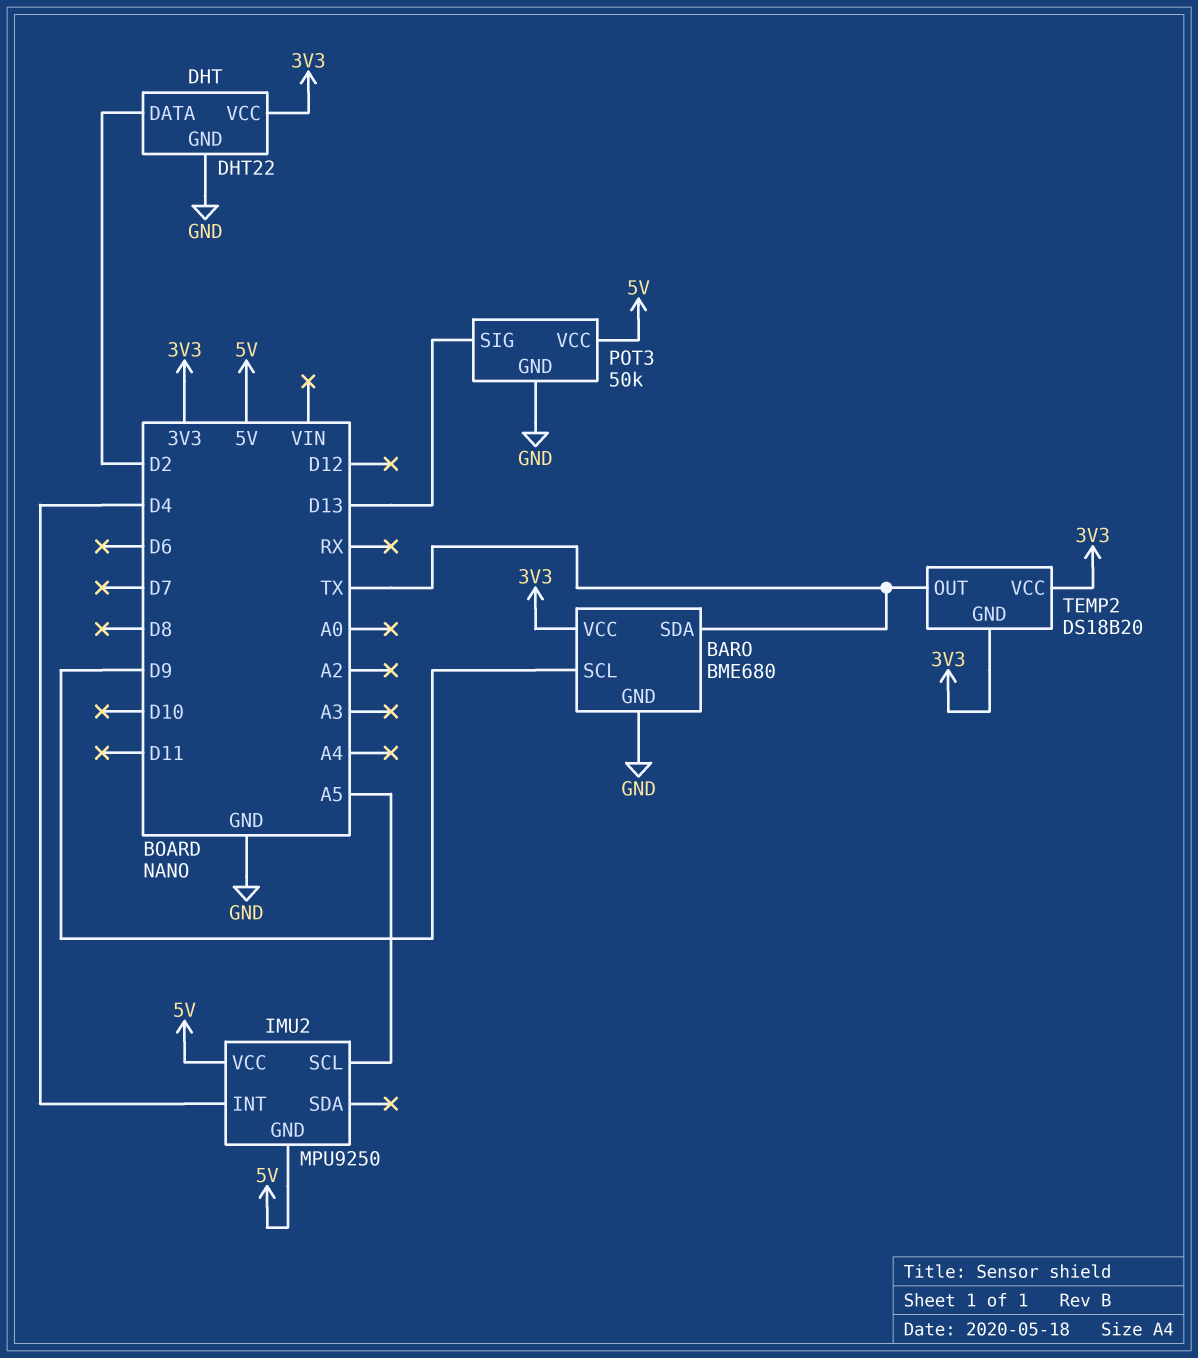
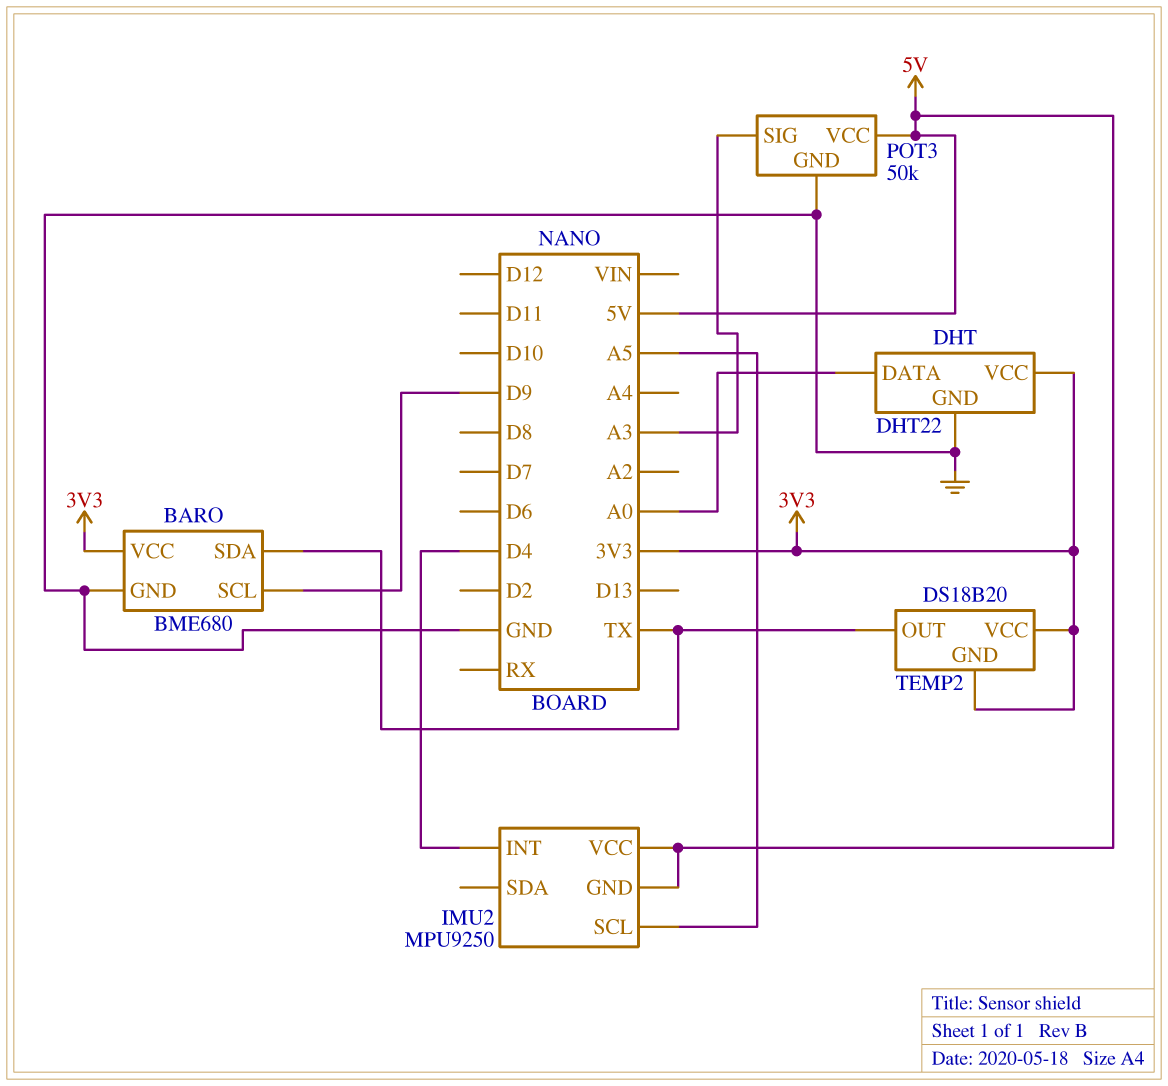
DHT pin DATA: D2 -> A0
POT3 pin SIG: D13 -> A3

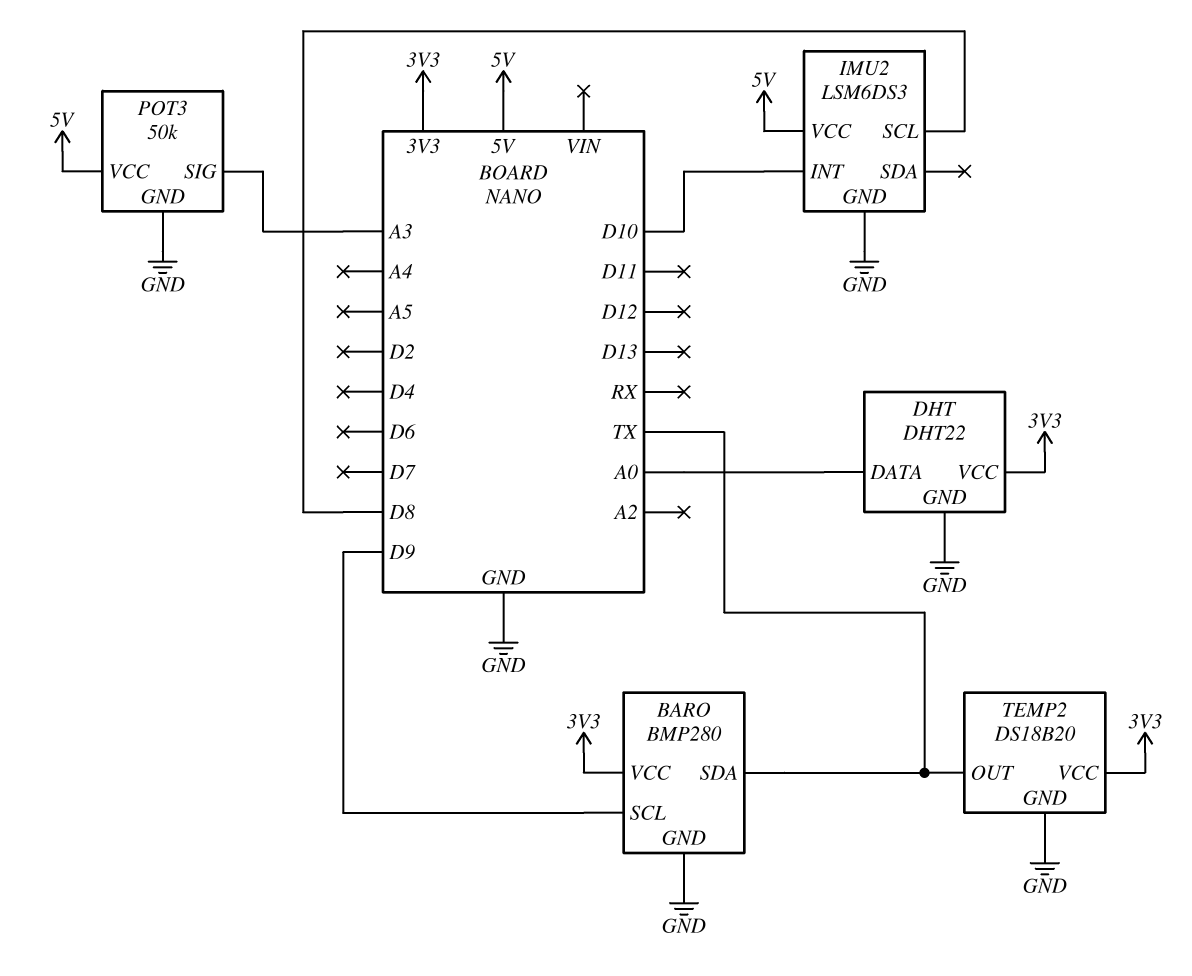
BARO: BME680 -> BMP280
IMU2: MPU9250 -> LSM6DS3
IMU2 pin GND: 5V -> GND
IMU2 pin INT: D4 -> D10
IMU2 pin SCL: A5 -> D8
TEMP2 pin GND: 3V3 -> GND

